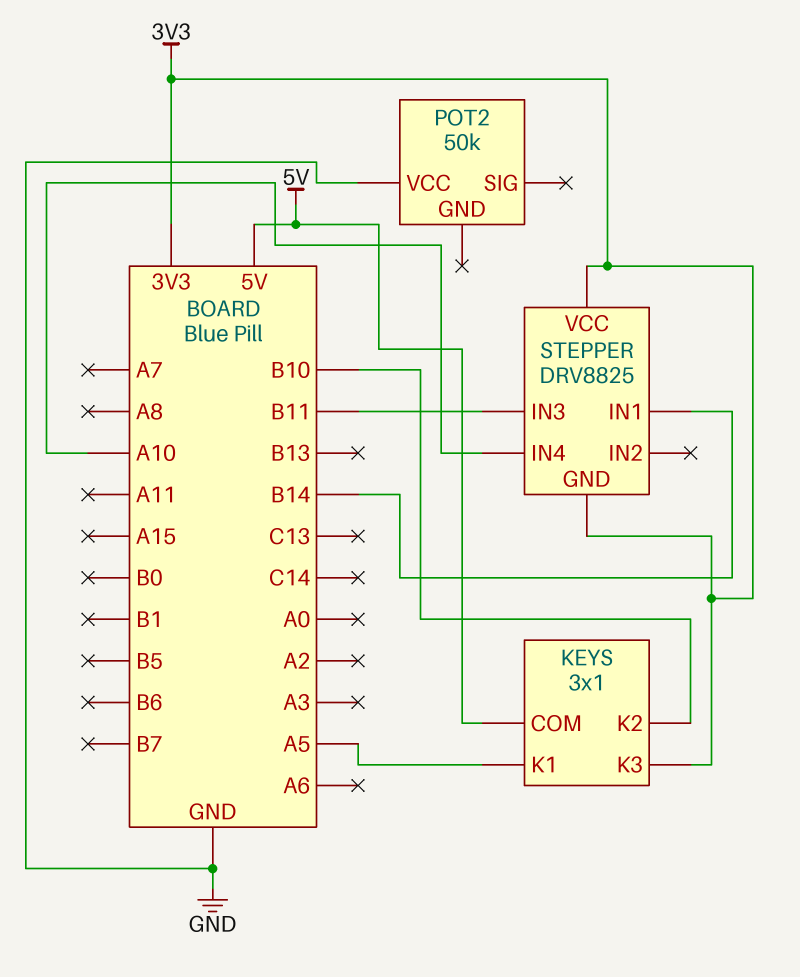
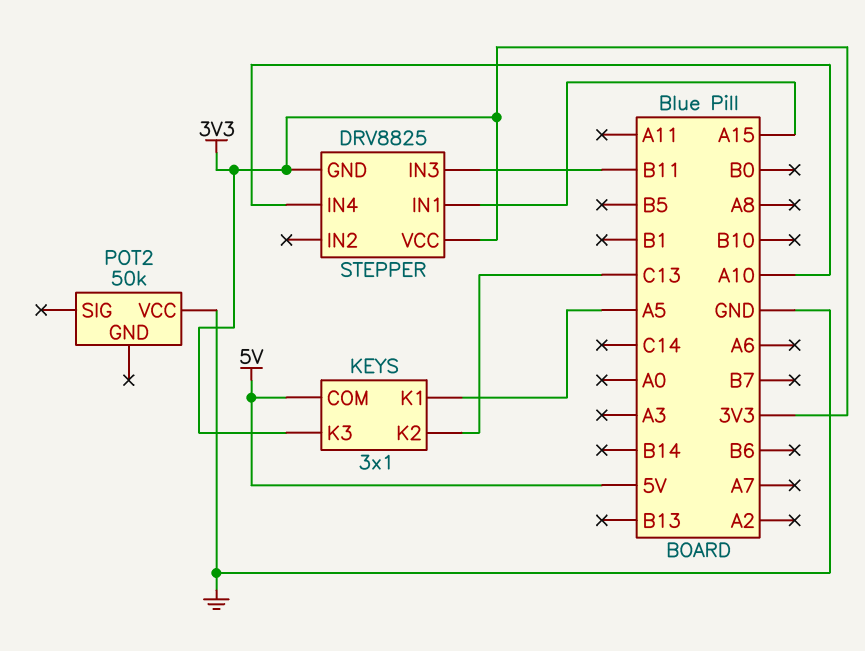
KEYS pin K2: B10 -> C13
STEPPER pin IN1: B14 -> A15

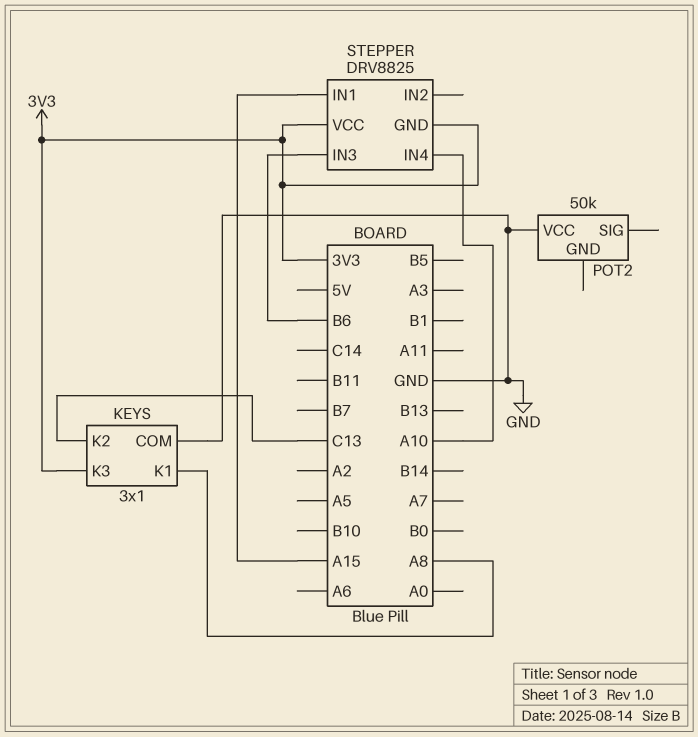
KEYS pin COM: 5V -> GND
KEYS pin K1: A5 -> A8
STEPPER pin IN3: B11 -> B6

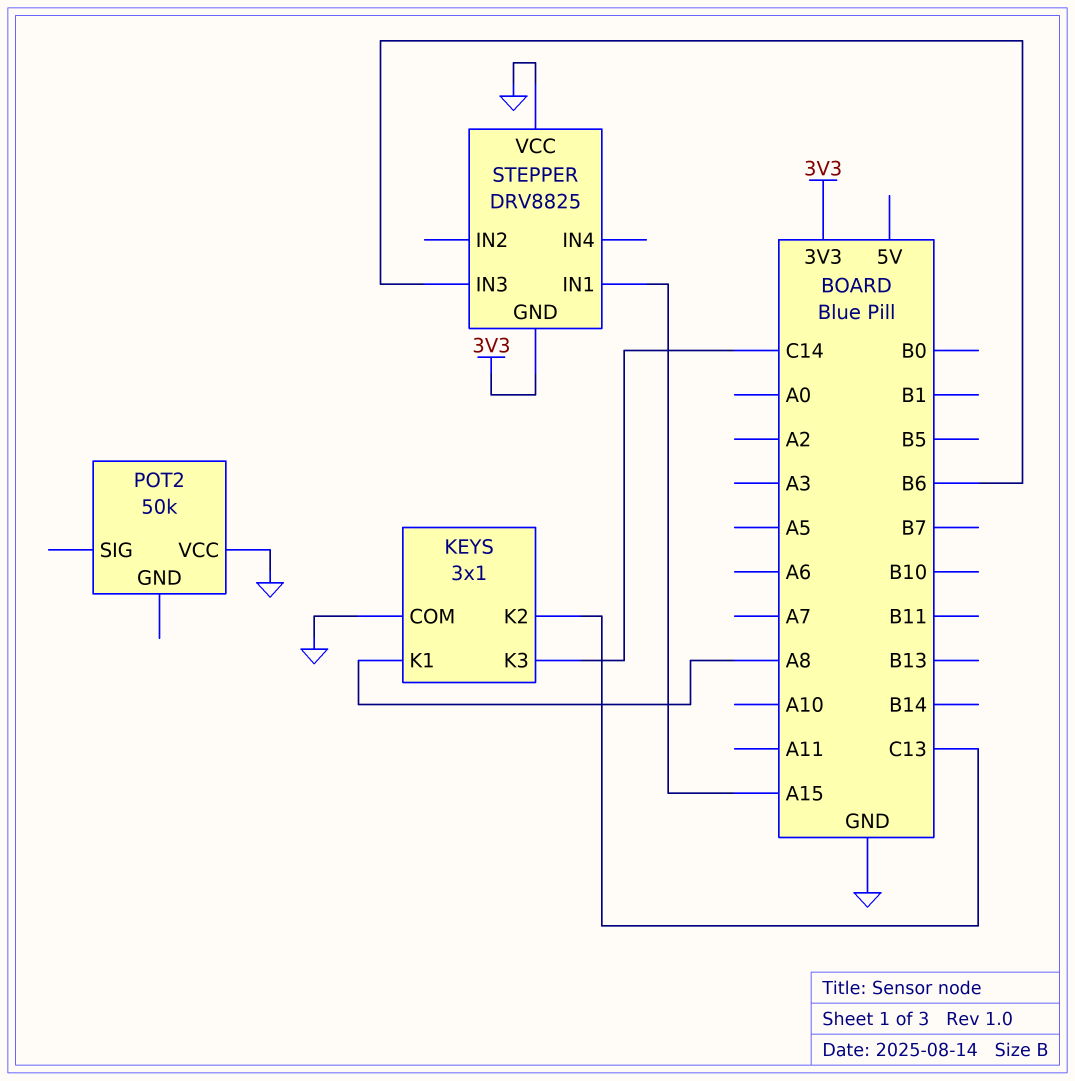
KEYS pin K3: 3V3 -> C14
STEPPER pin IN4: A10 -> none
STEPPER pin VCC: 3V3 -> GND

